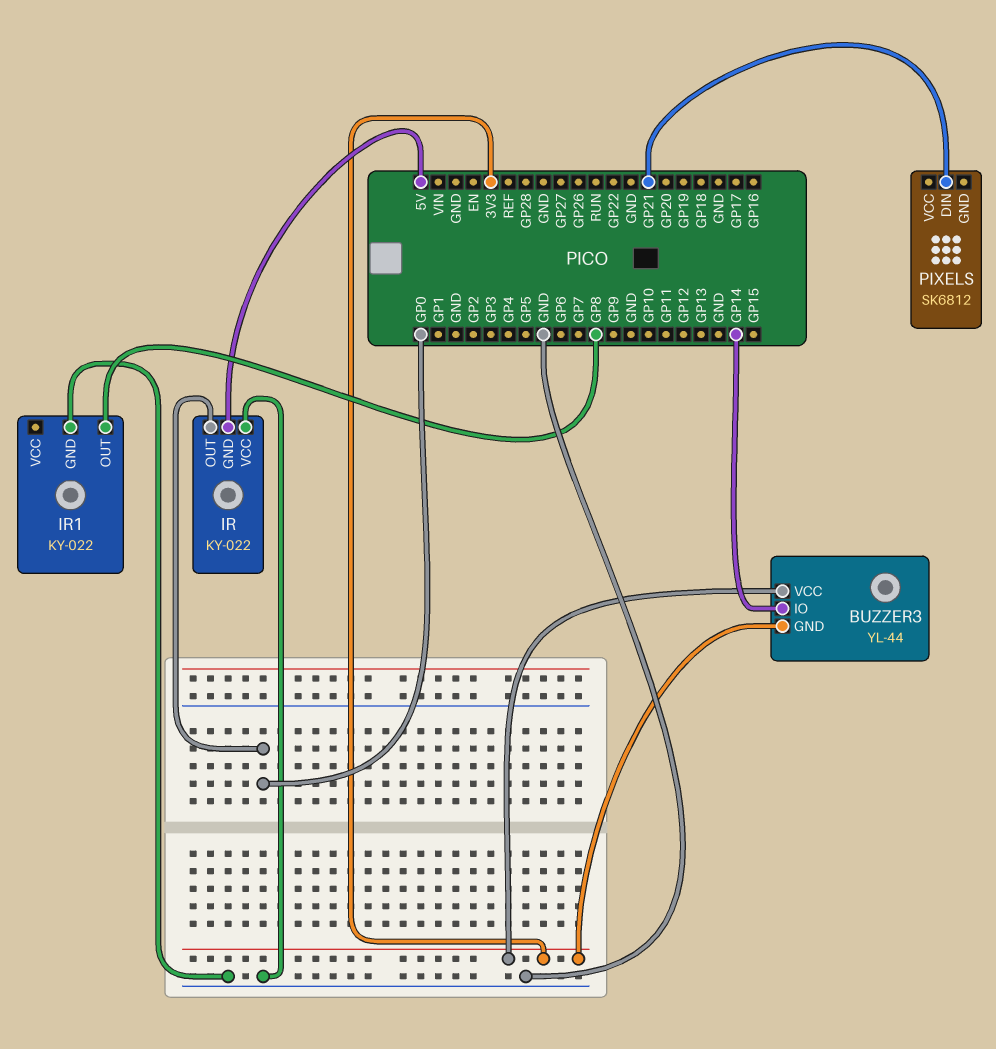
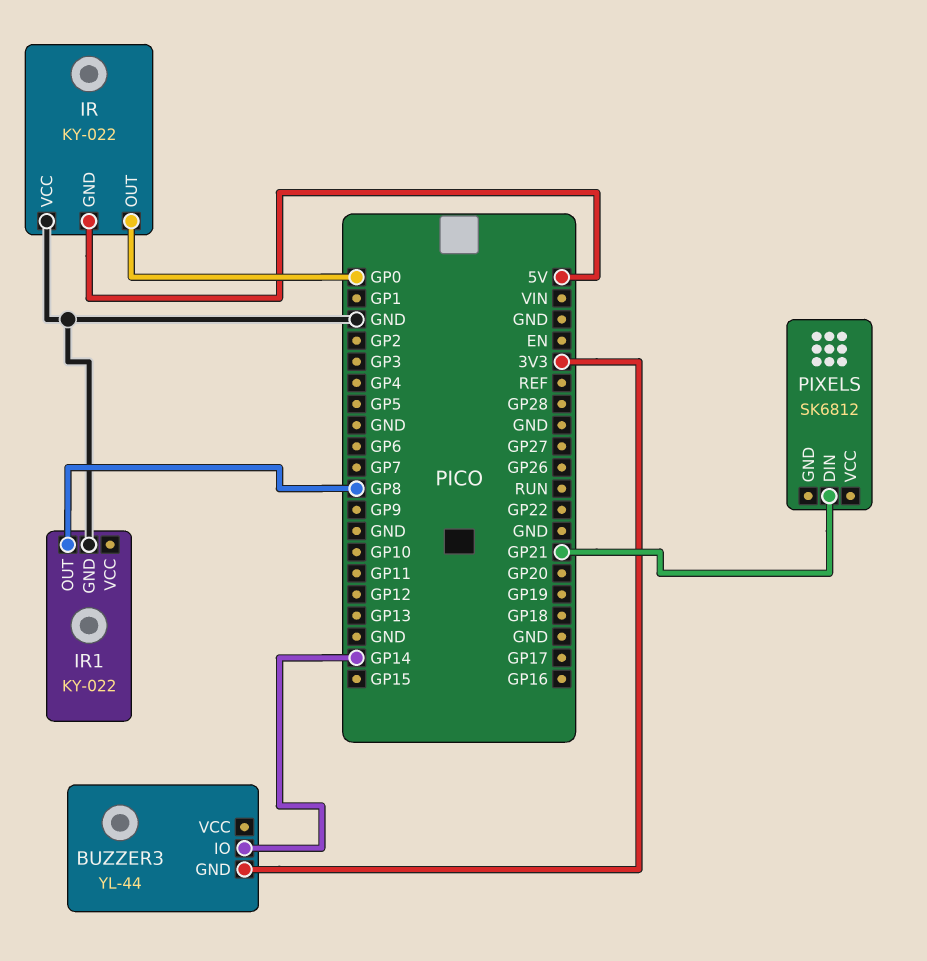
BUZZER3 pin VCC: 3V3 -> none

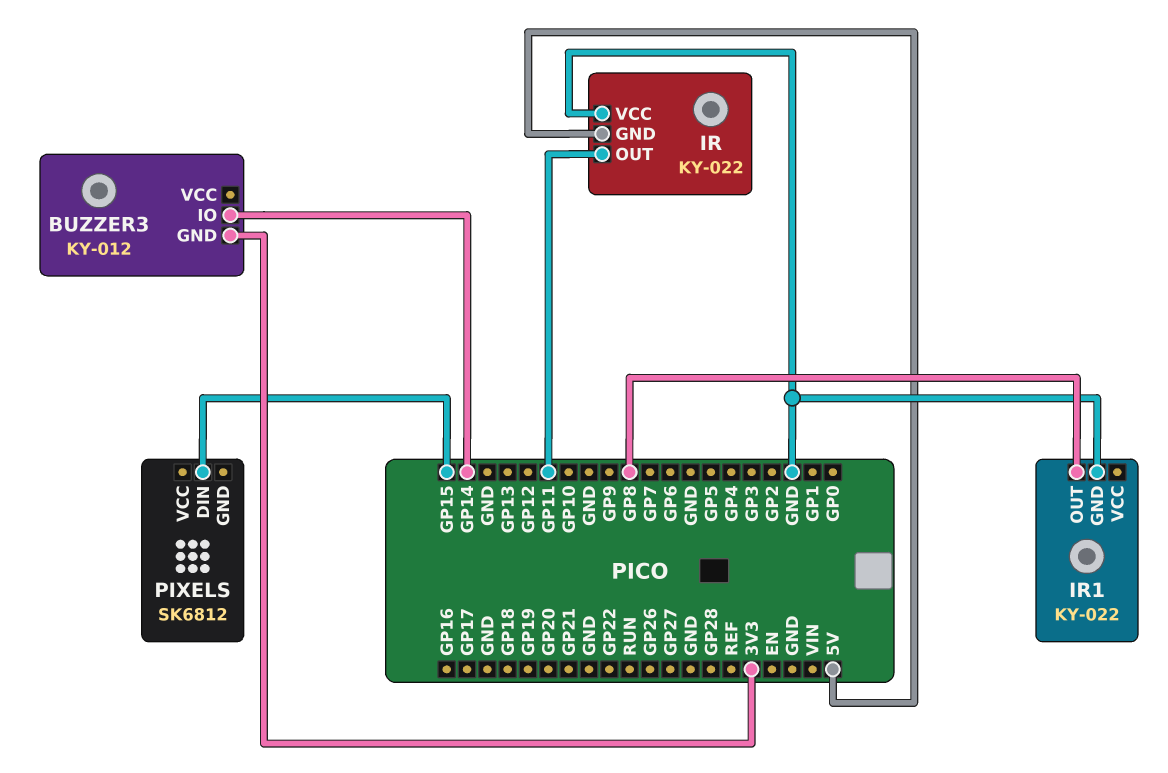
BUZZER3: YL-44 -> KY-012
IR pin OUT: GP0 -> GP11
PIXELS pin DIN: GP21 -> GP15

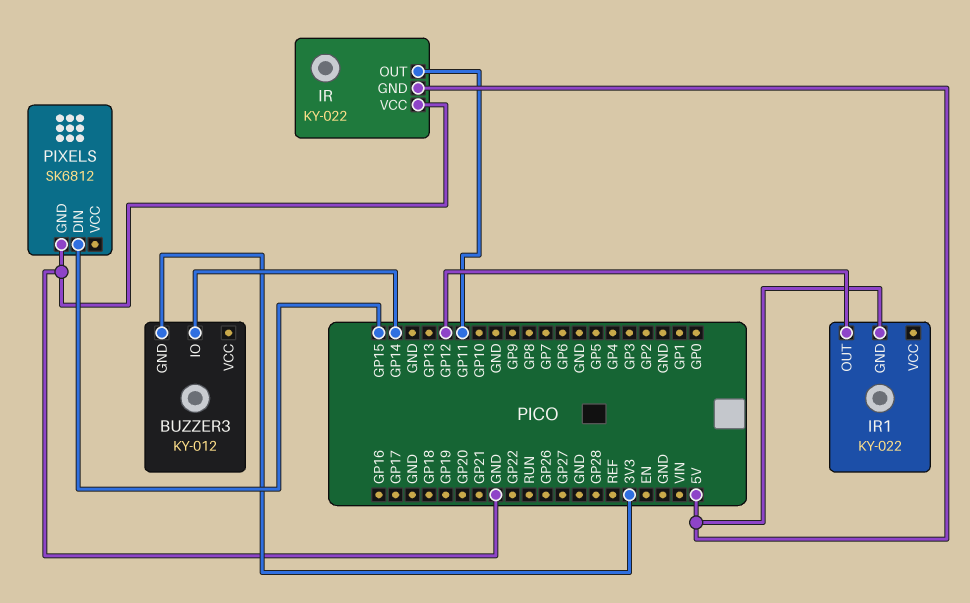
IR1 pin GND: GND -> 5V
IR1 pin OUT: GP8 -> GP12
PIXELS pin GND: none -> GND

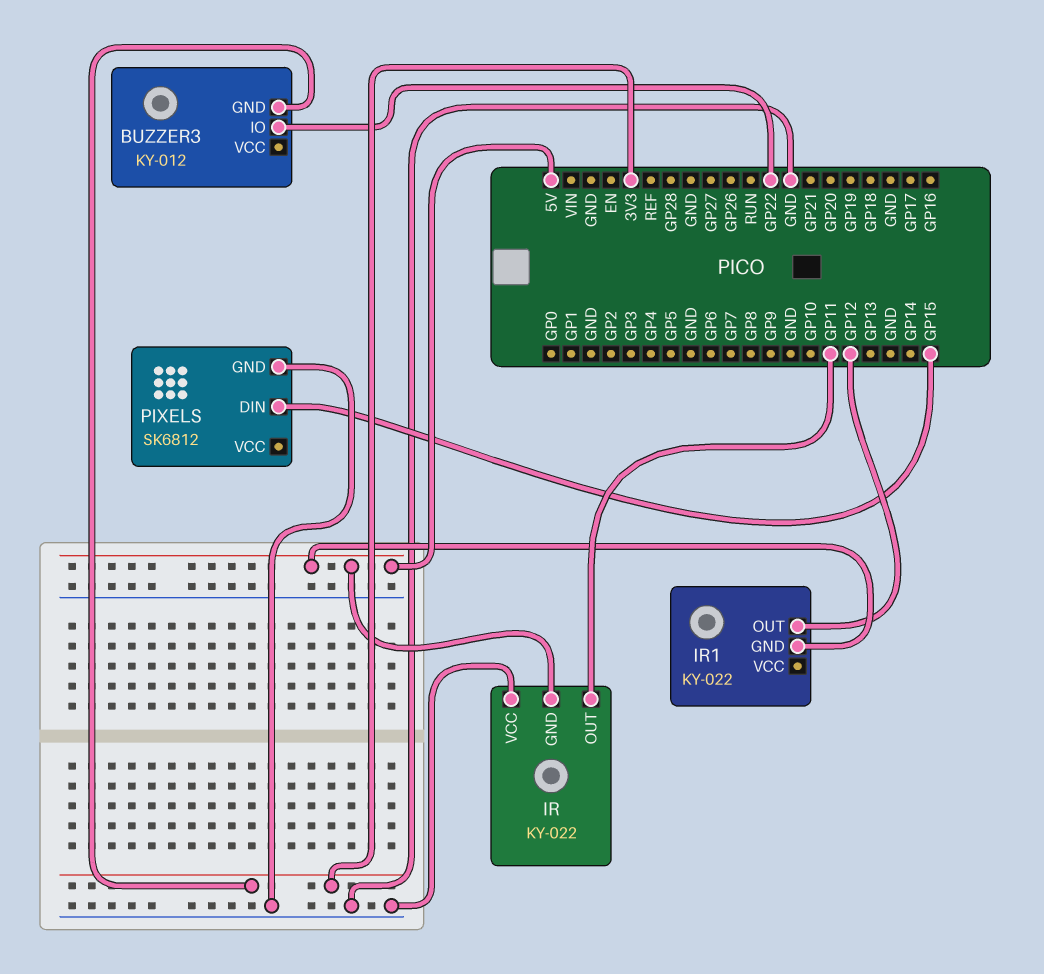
BUZZER3 pin IO: GP14 -> GP22

